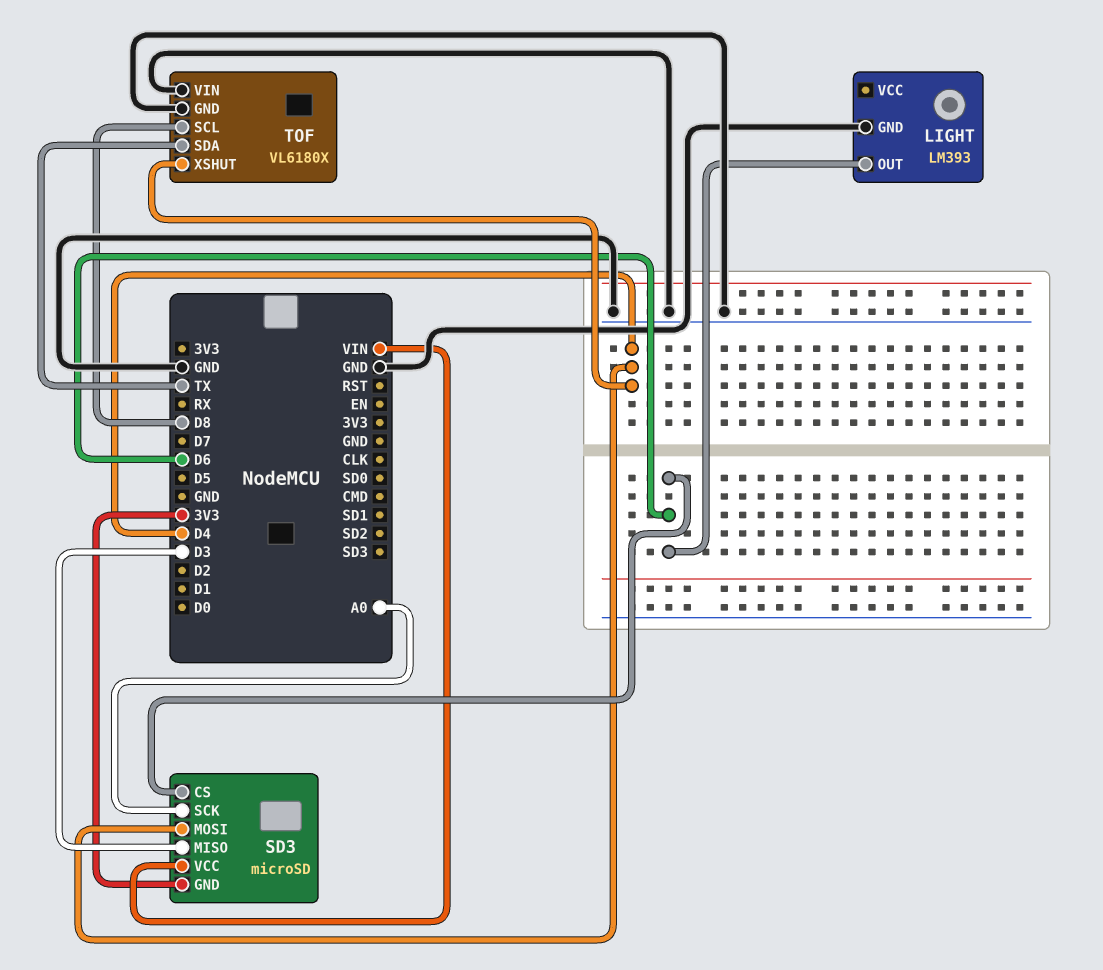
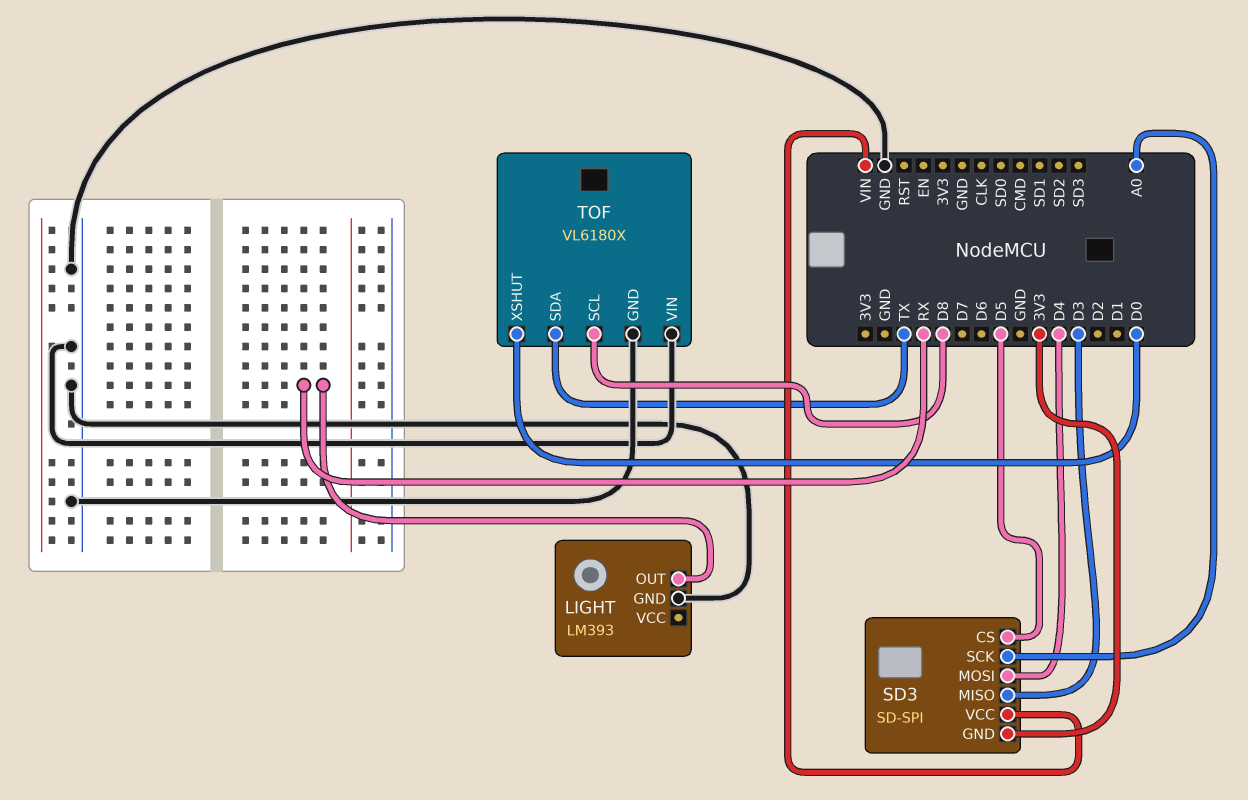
LIGHT pin OUT: D6 -> RX
SD3: microSD -> SD-SPI
SD3 pin CS: D6 -> D5
TOF pin XSHUT: D4 -> D0

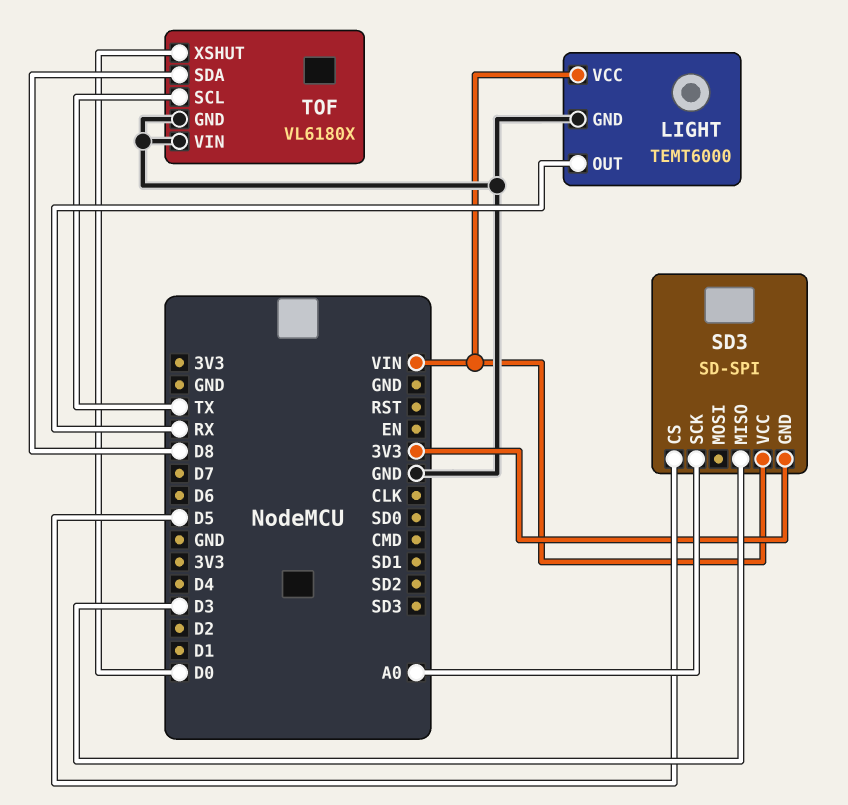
LIGHT: LM393 -> TEMT6000
LIGHT pin VCC: none -> VIN
SD3 pin MOSI: D4 -> none
TOF pin SCL: D8 -> TX
TOF pin SDA: TX -> D8

